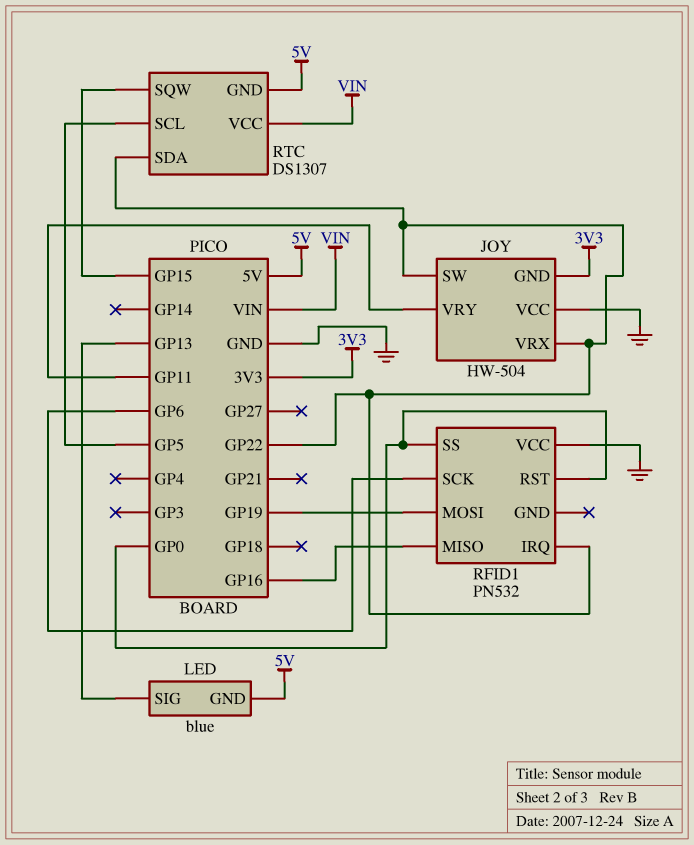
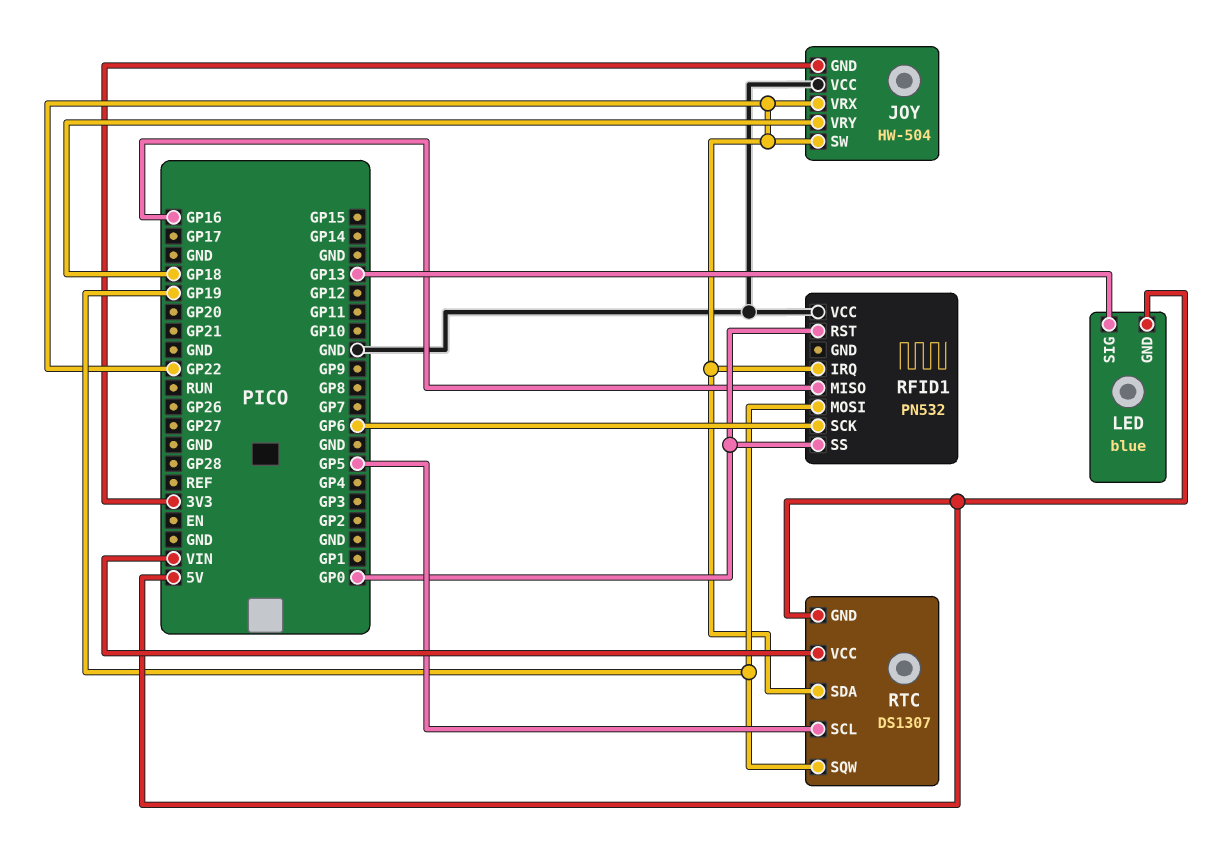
JOY pin VRY: GP11 -> GP18
RTC pin SQW: GP15 -> GP19

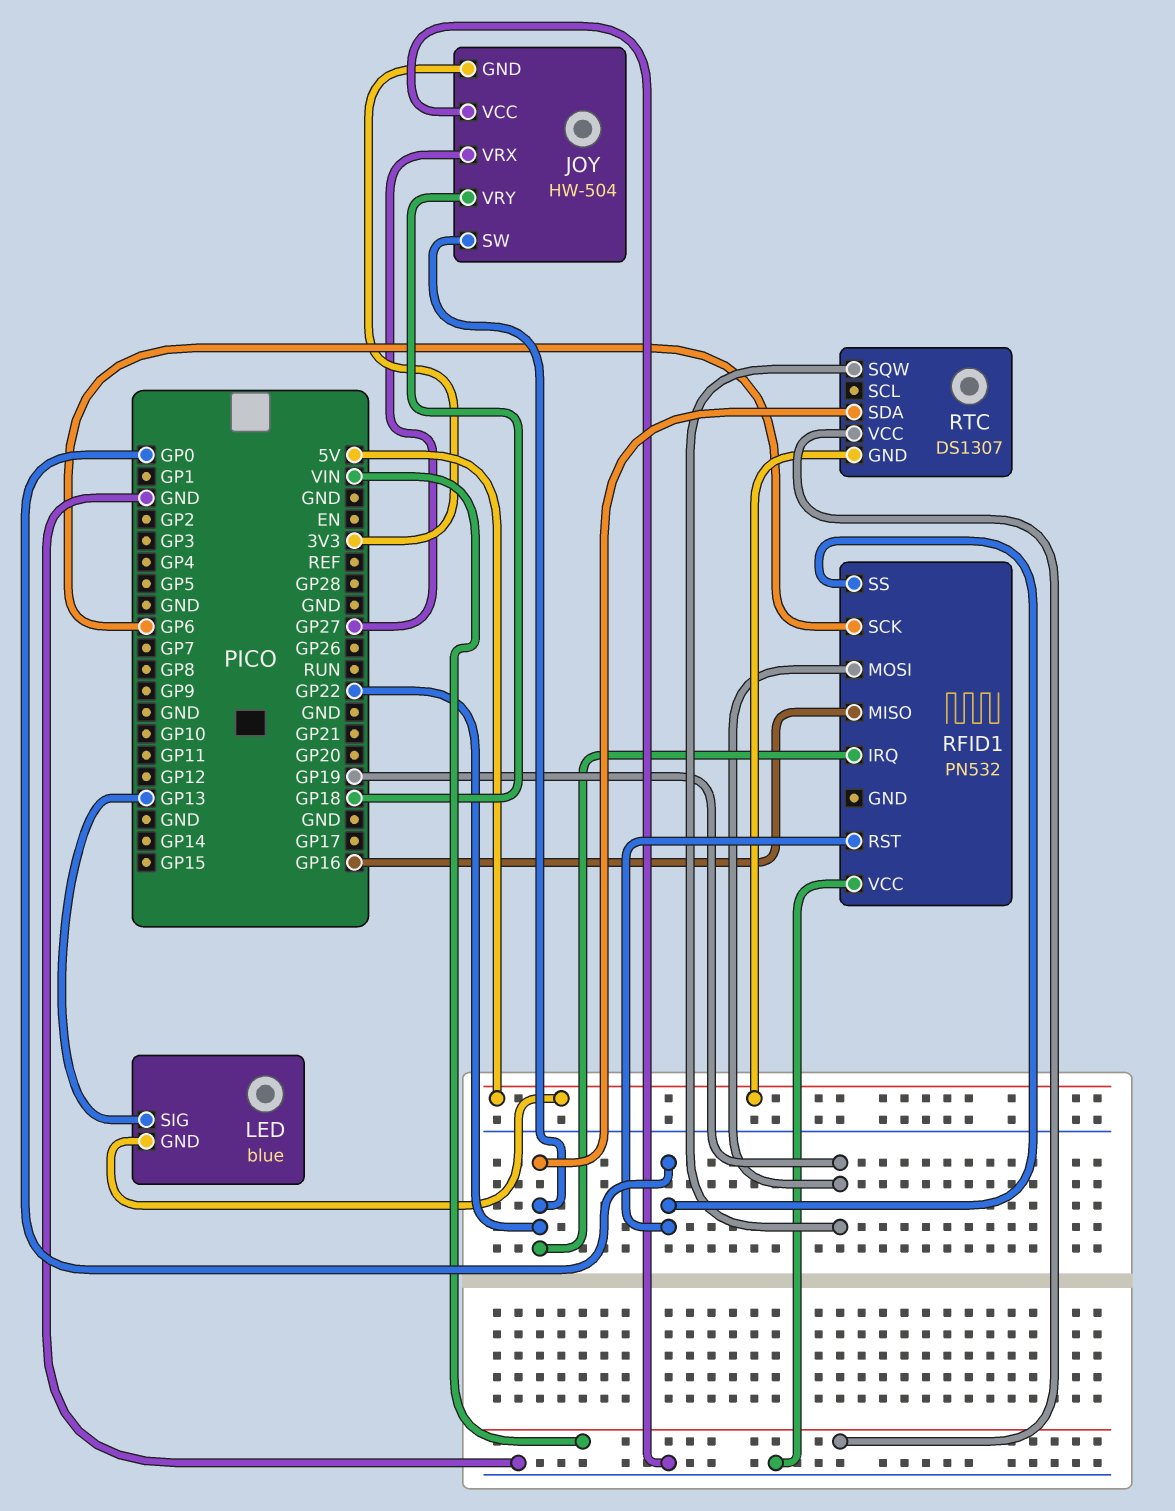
JOY pin VRX: GP22 -> GP27
RTC pin SCL: GP5 -> none

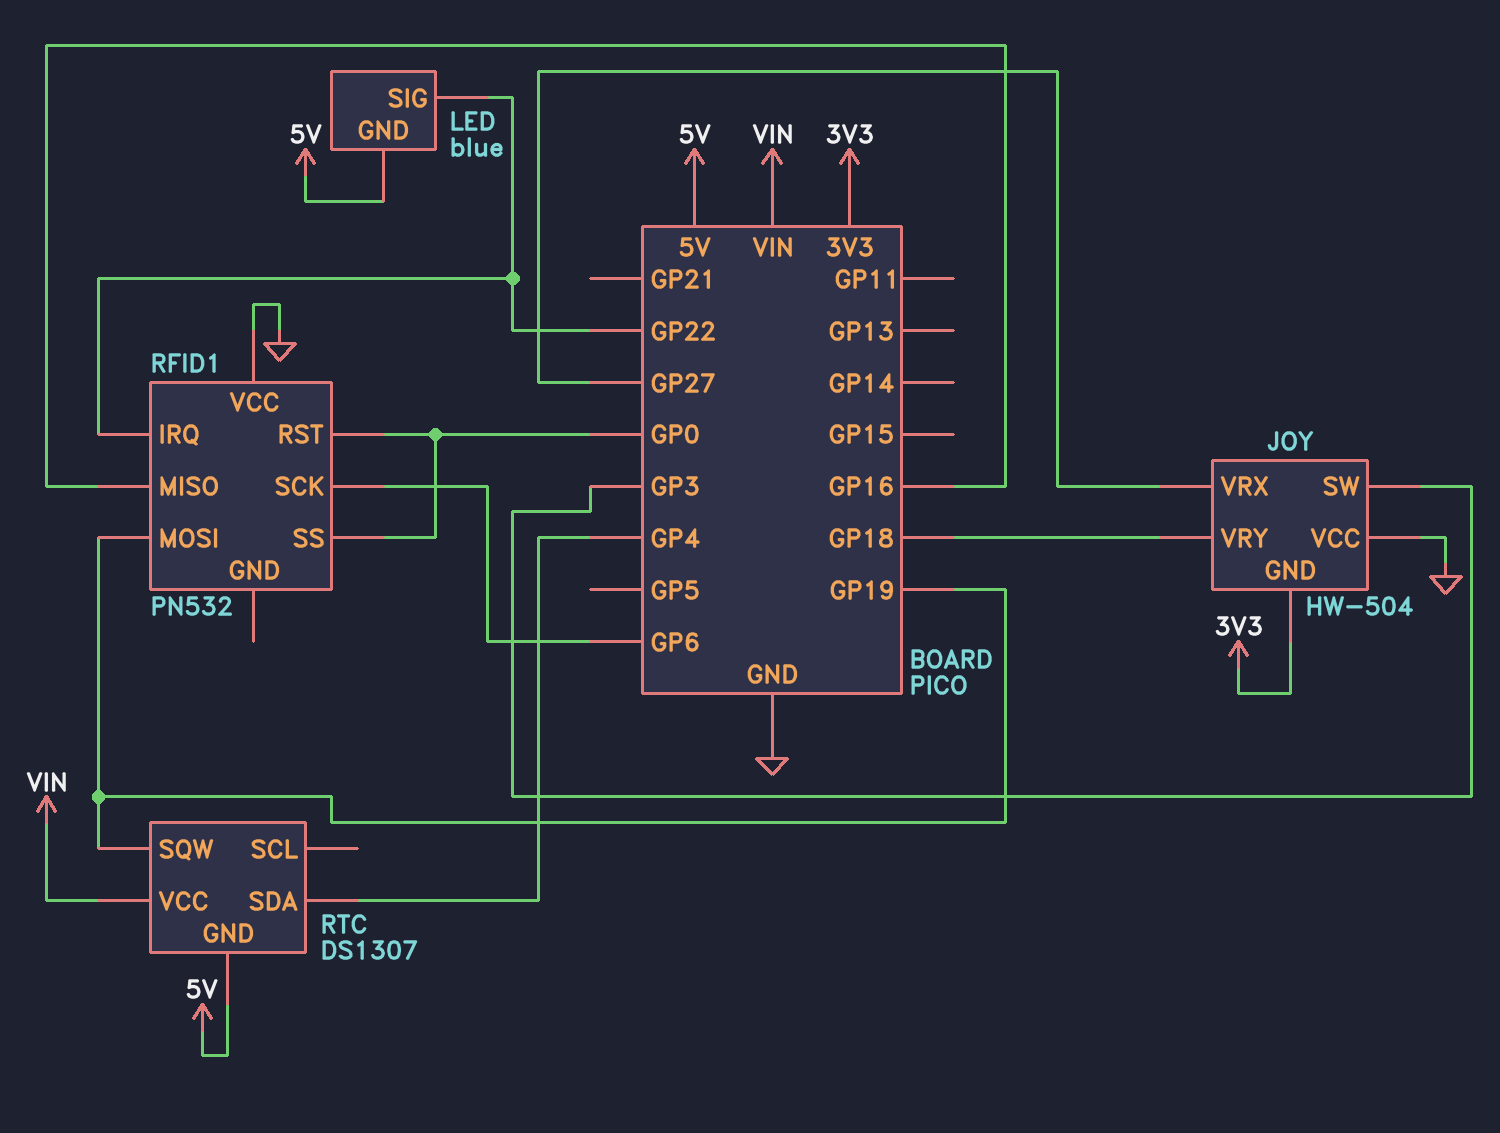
JOY pin SW: GP22 -> GP3
LED pin SIG: GP13 -> GP22
RTC pin SDA: GP22 -> GP4

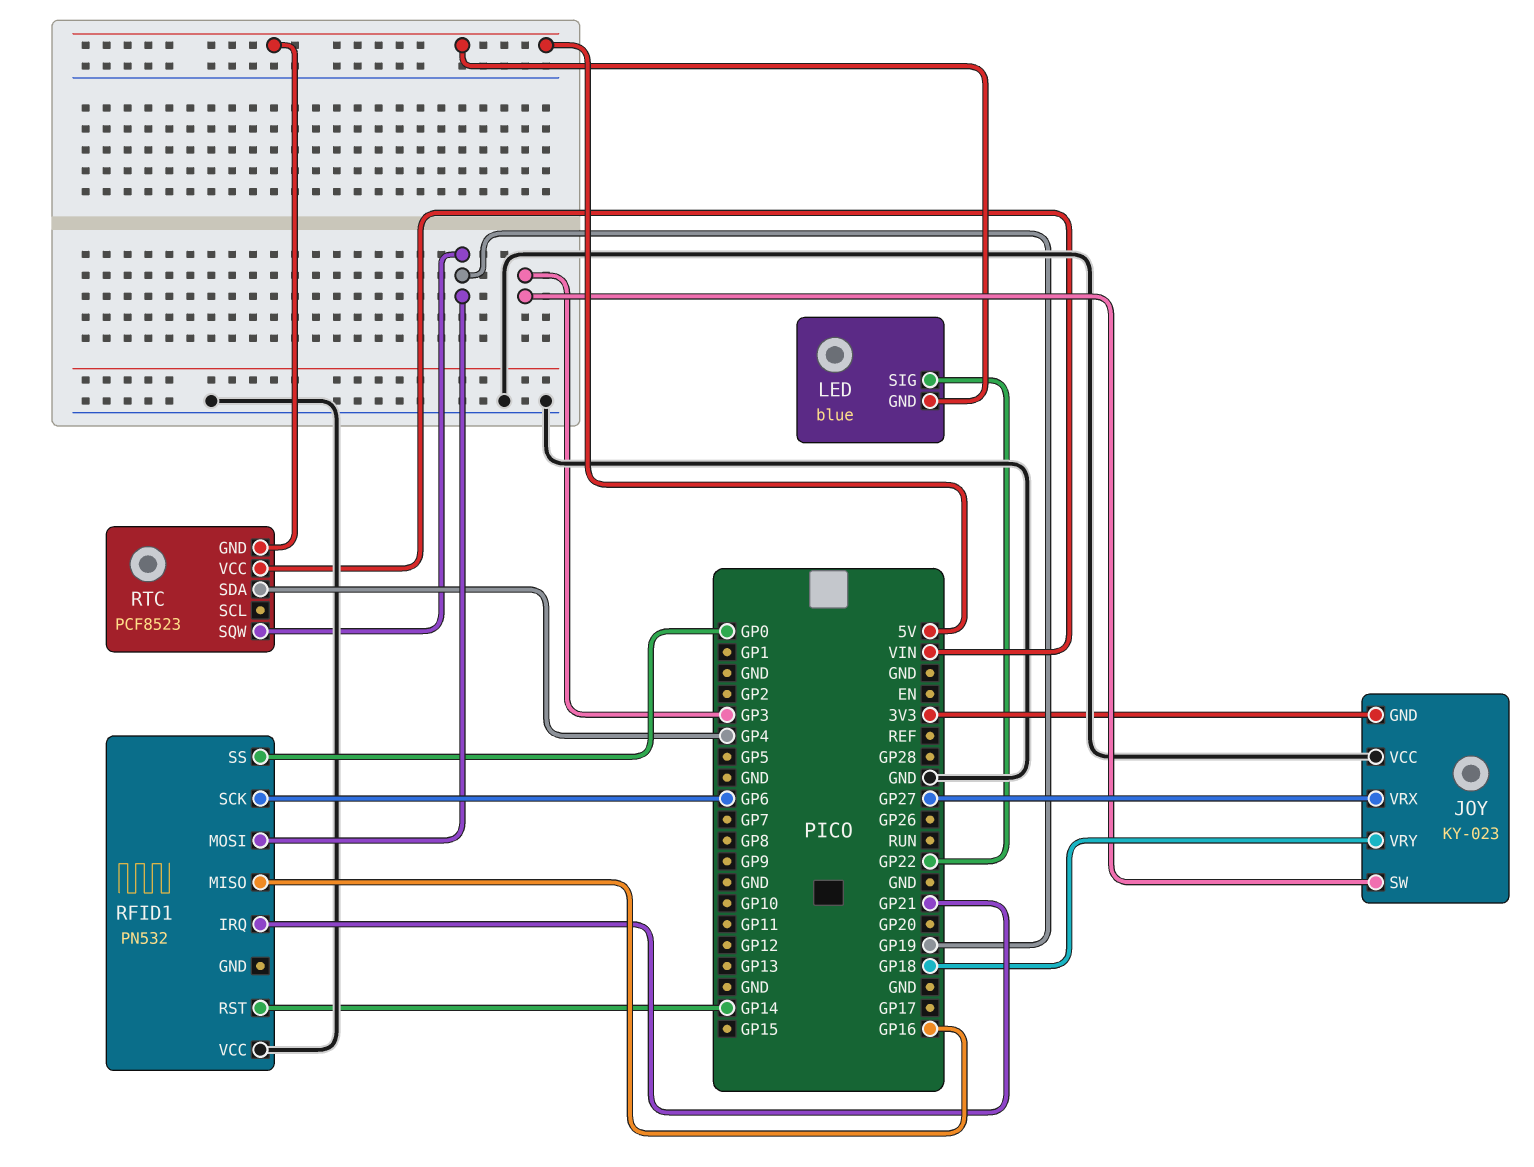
JOY: HW-504 -> KY-023
RFID1 pin IRQ: GP22 -> GP21
RFID1 pin RST: GP0 -> GP14
RTC: DS1307 -> PCF8523

